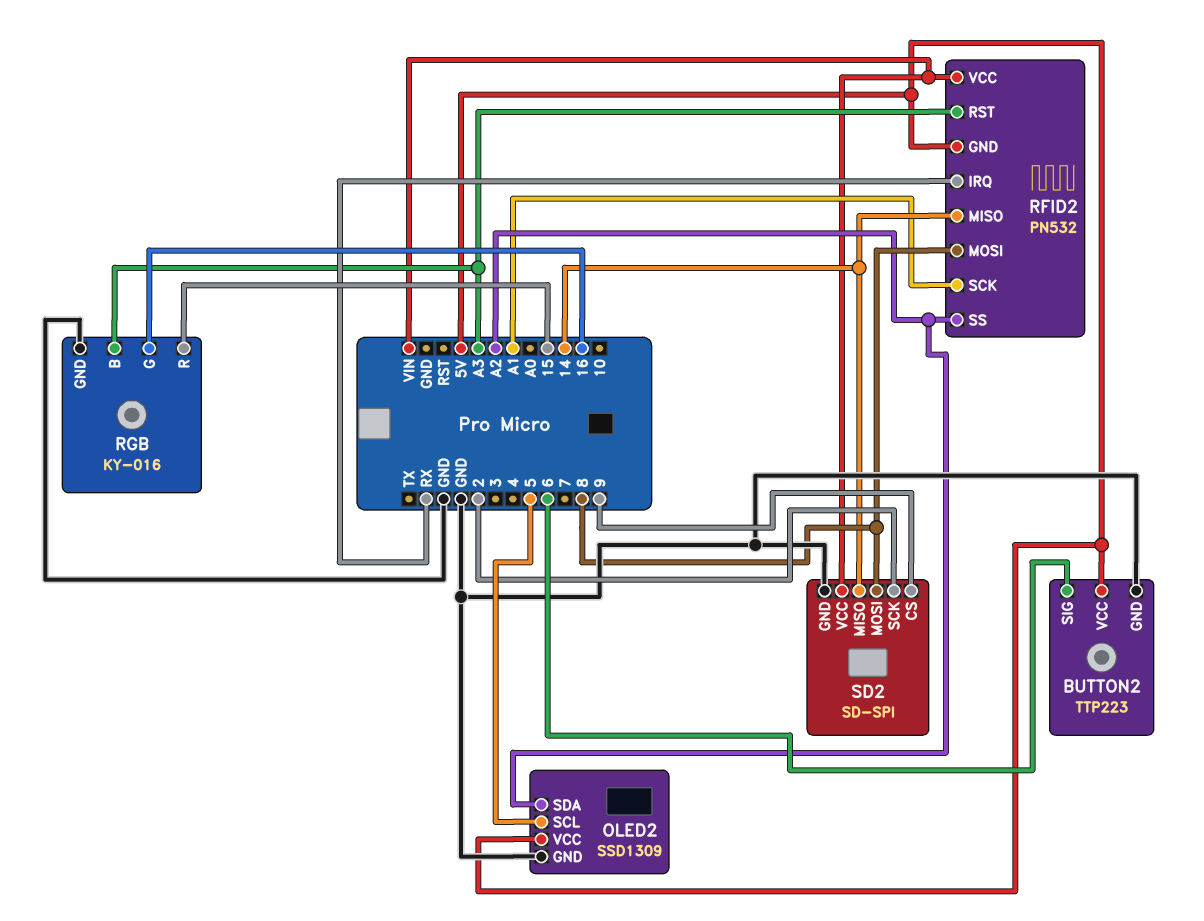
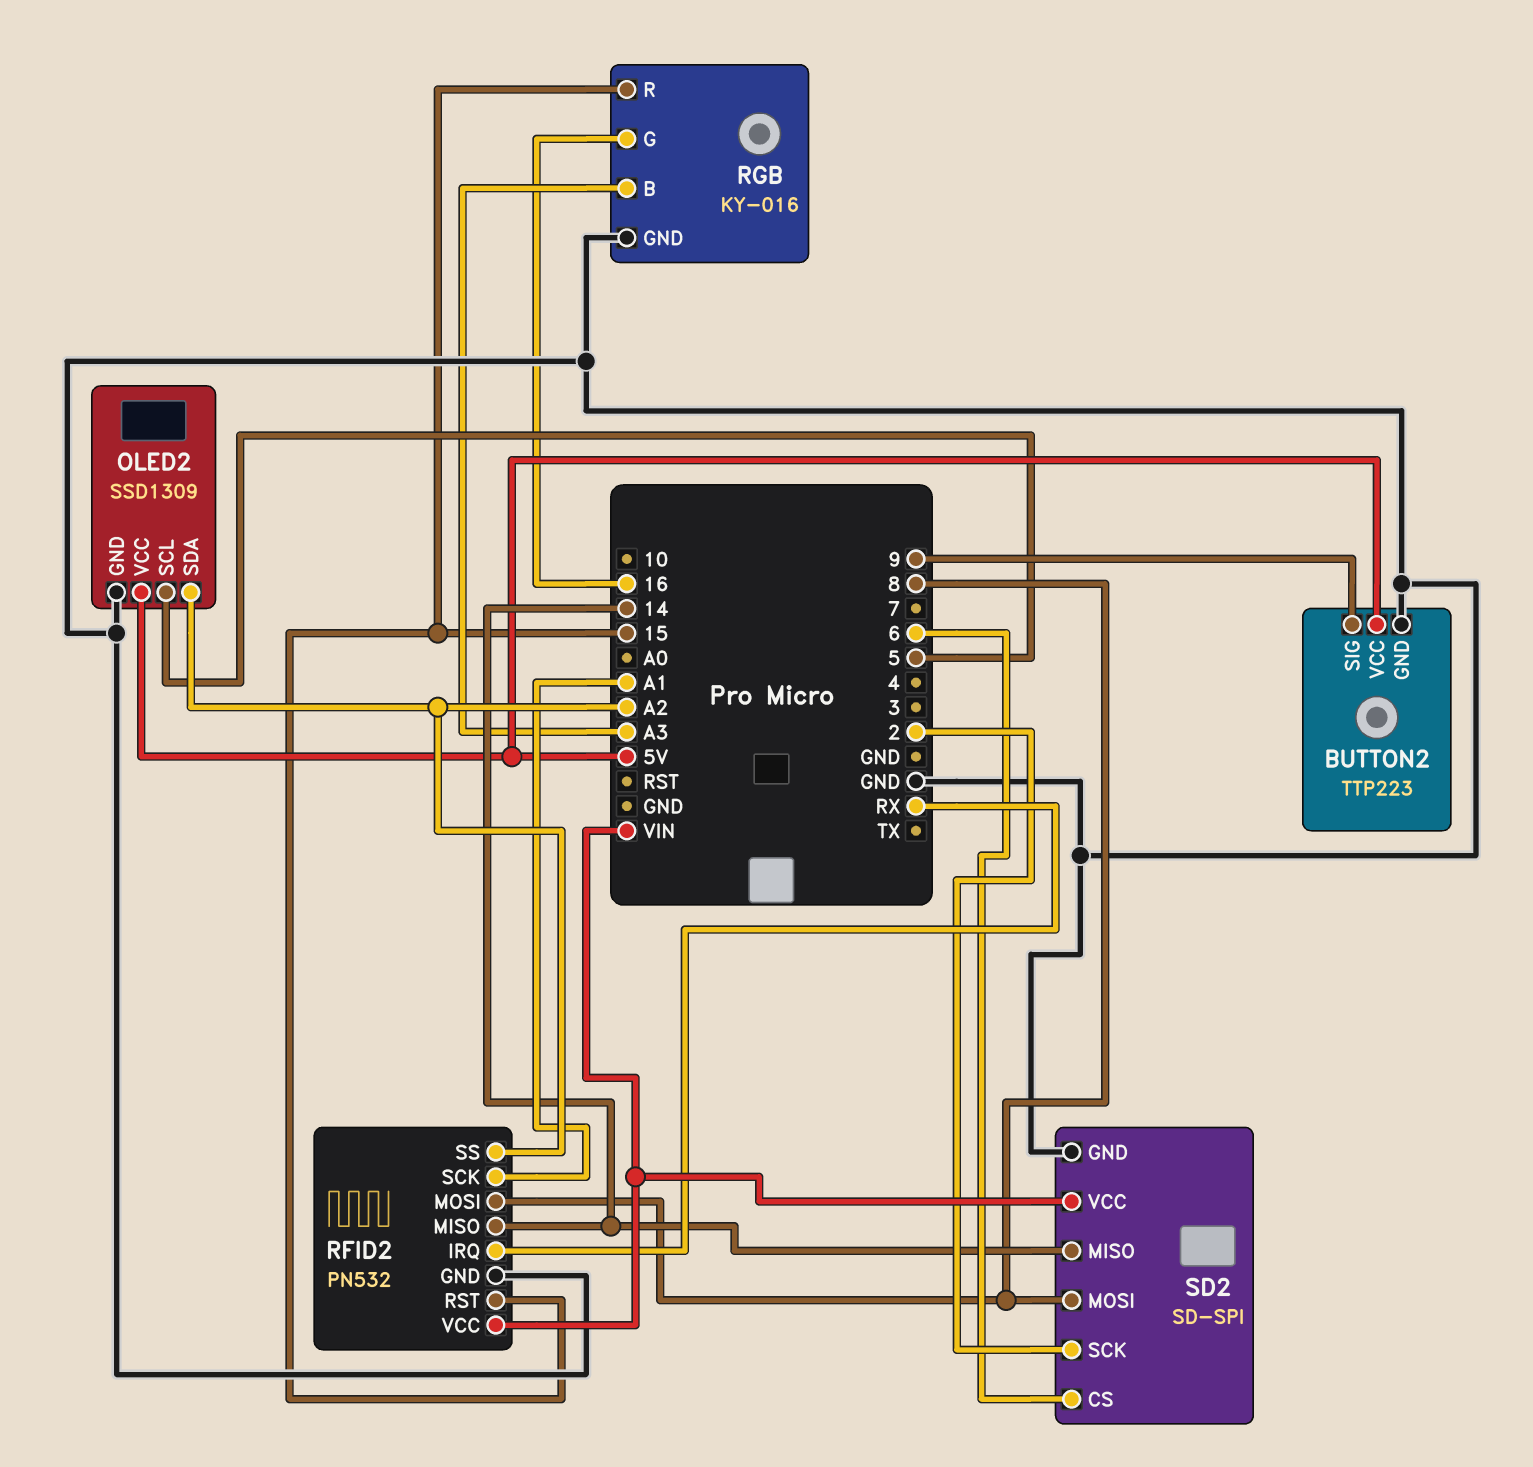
BUTTON2 pin SIG: 6 -> 9
RFID2 pin GND: 5V -> GND
RFID2 pin RST: A3 -> 15
SD2 pin CS: 9 -> 6

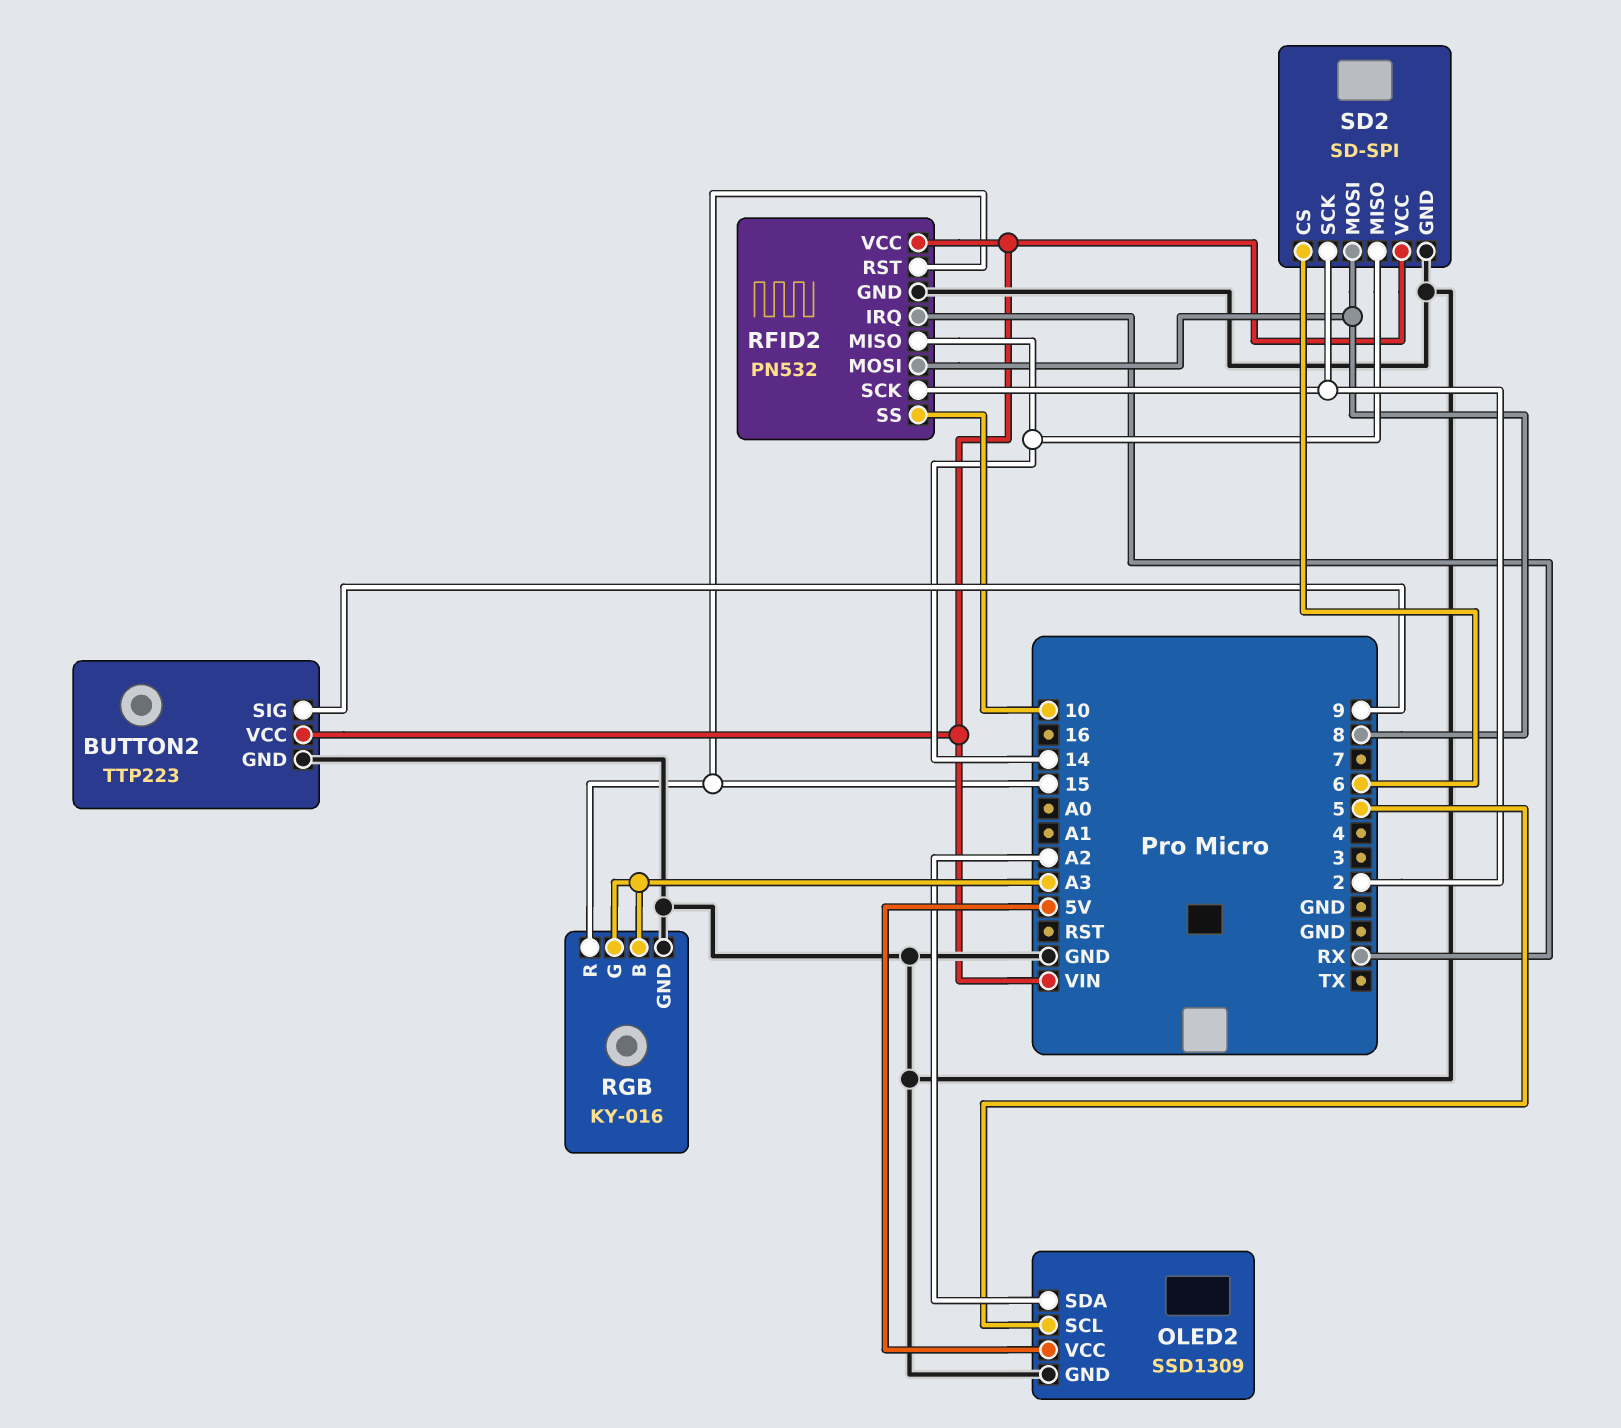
BUTTON2 pin VCC: 5V -> VIN
RFID2 pin SCK: A1 -> 2
RFID2 pin SS: A2 -> 10
RGB pin G: 16 -> A3

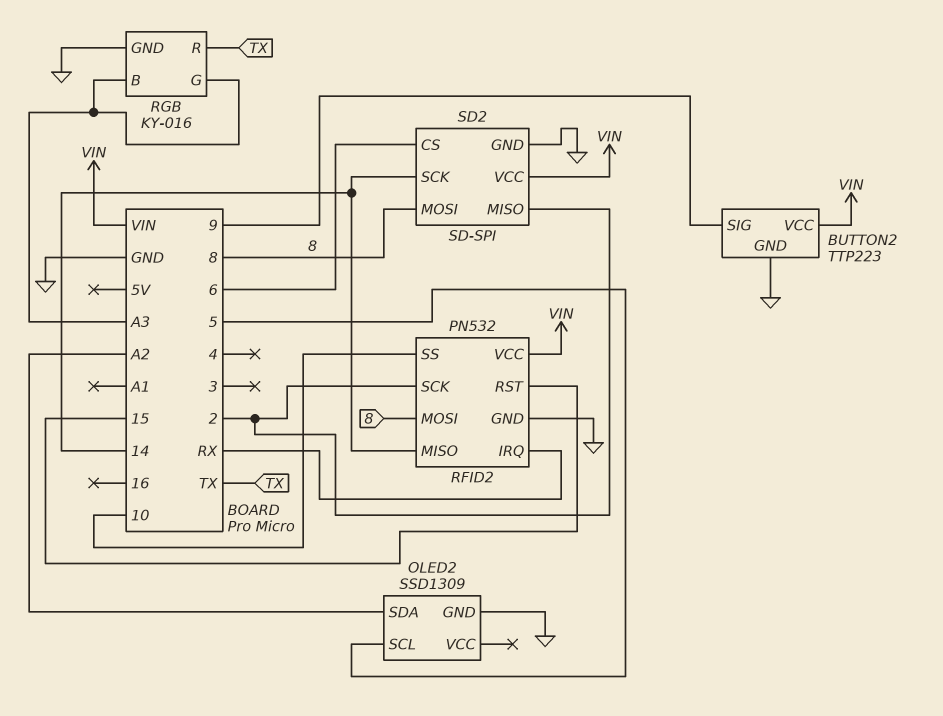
OLED2 pin VCC: 5V -> none
RGB pin R: 15 -> TX
SD2 pin MISO: 14 -> 2
SD2 pin SCK: 2 -> 14

